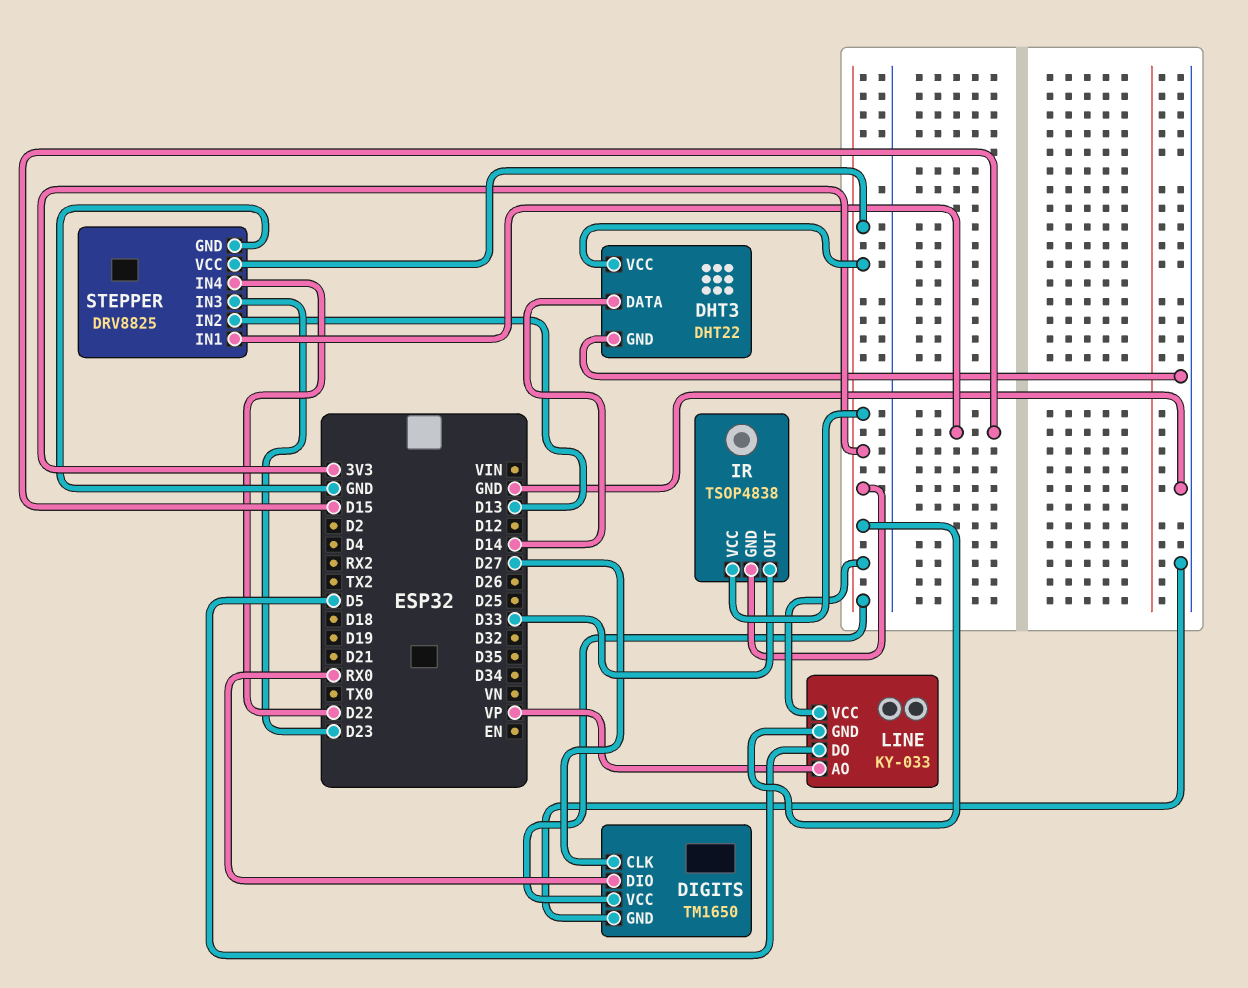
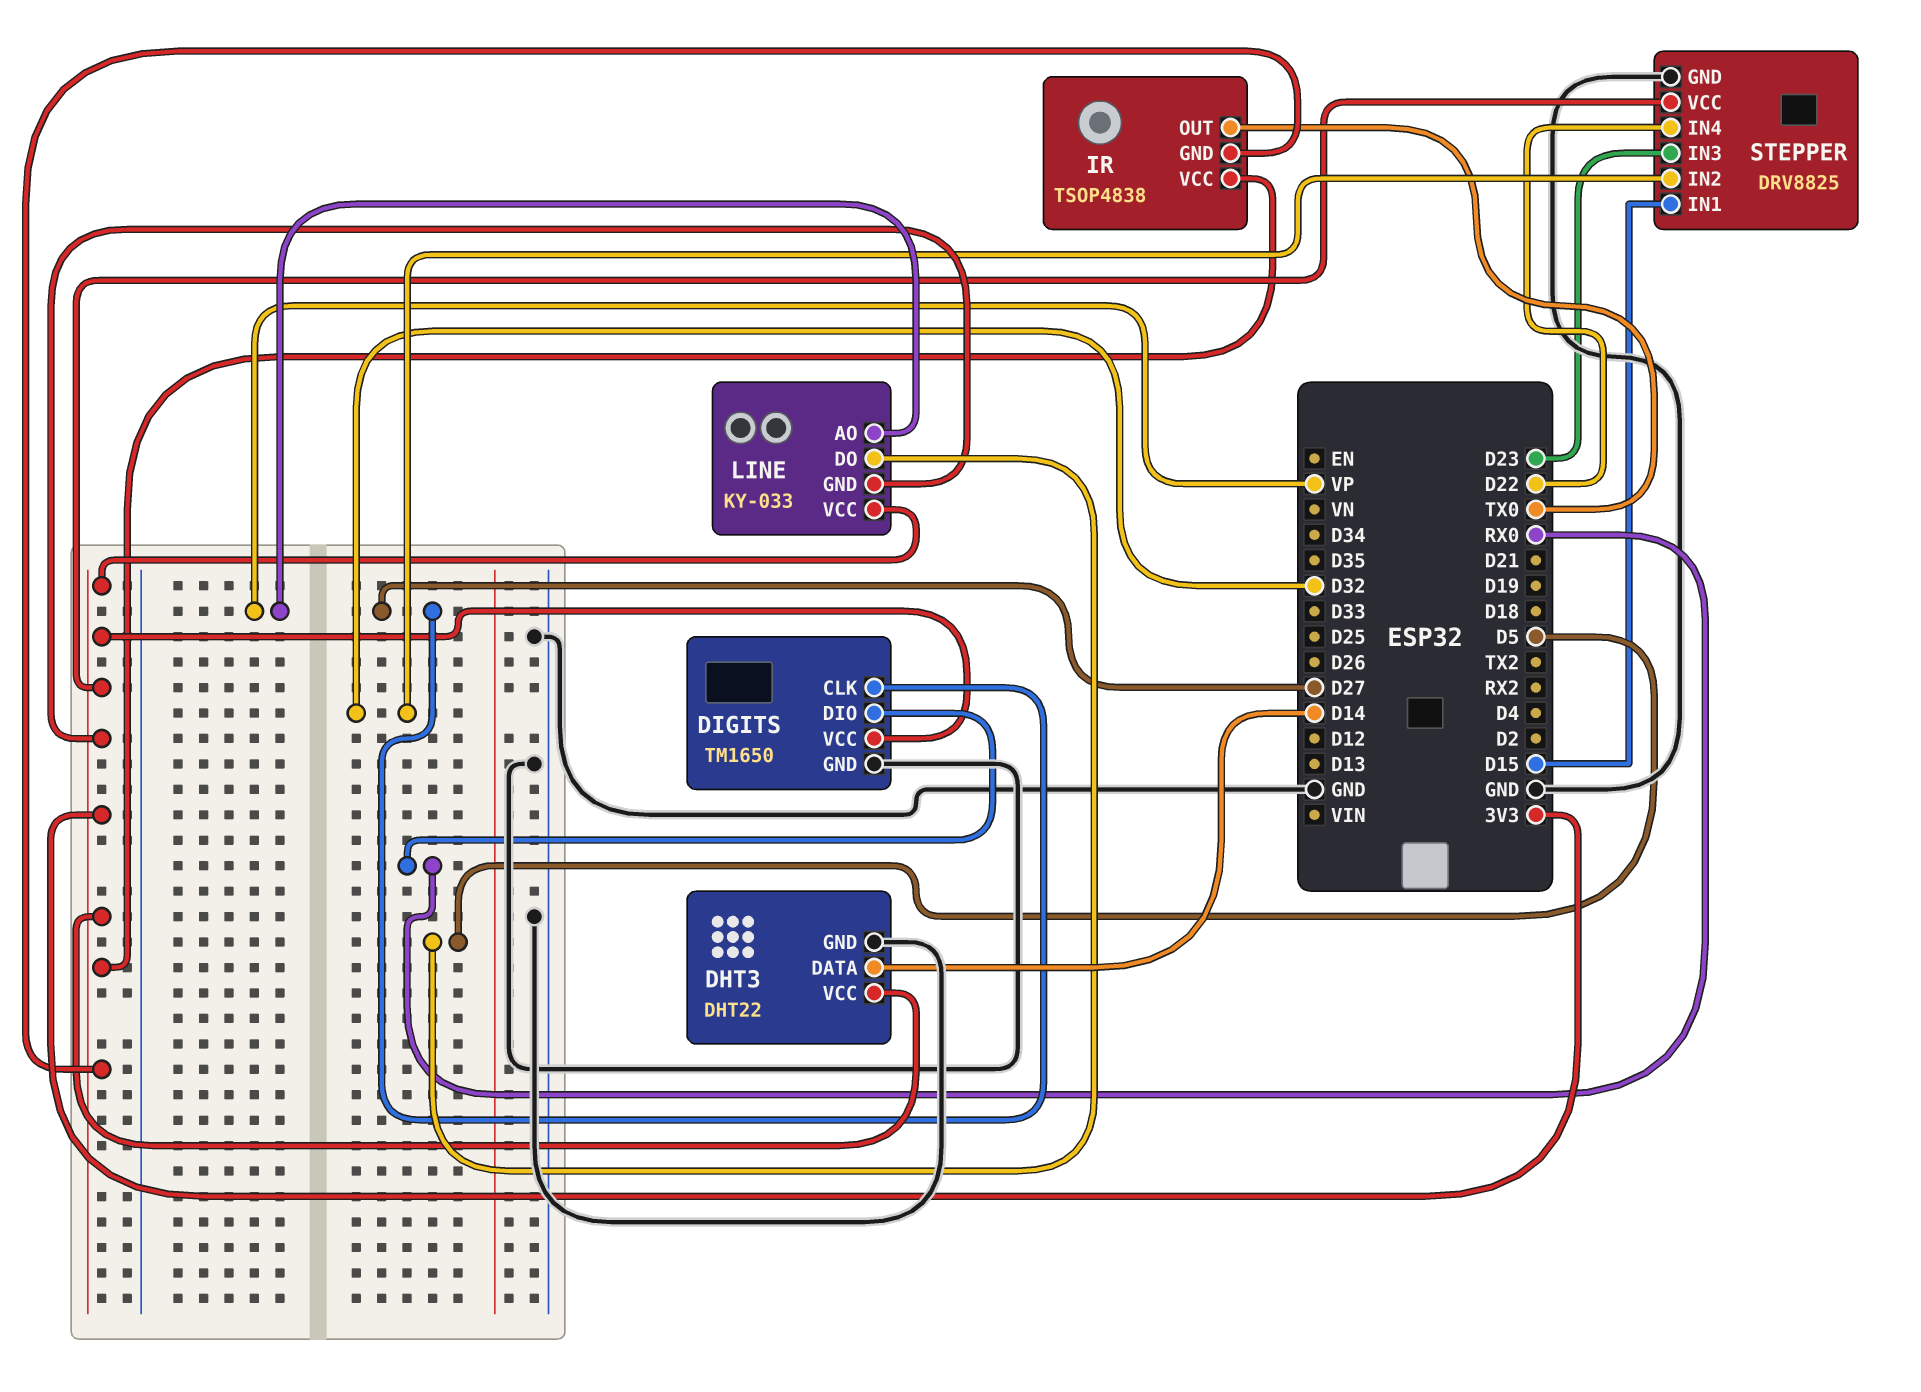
IR pin OUT: D33 -> TX0
STEPPER pin IN2: D13 -> D32

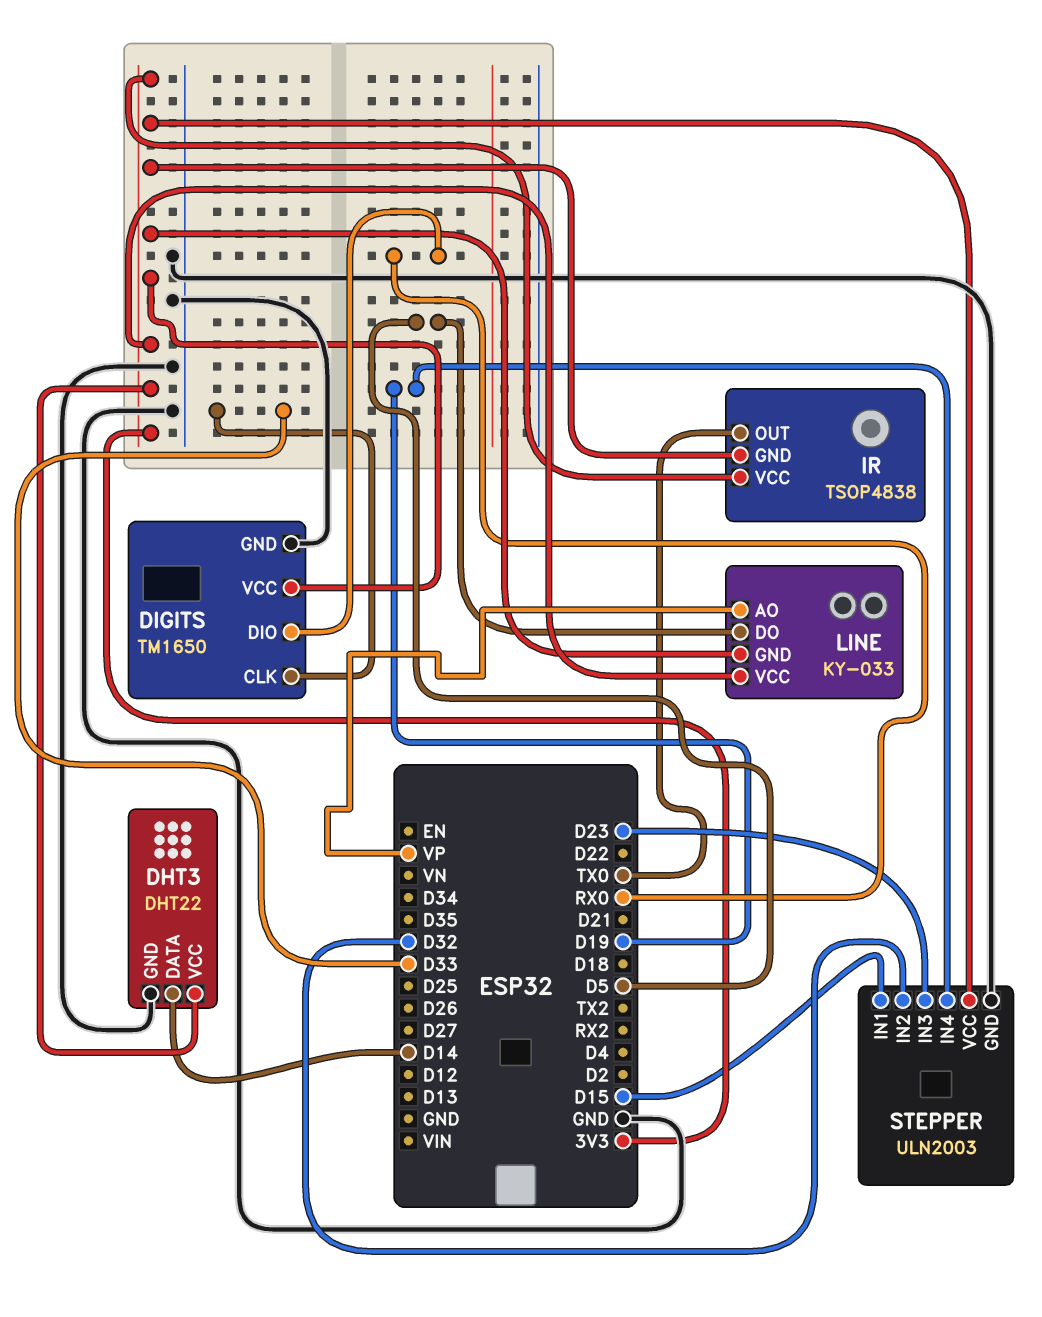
DIGITS pin CLK: D27 -> D33
STEPPER: DRV8825 -> ULN2003
STEPPER pin IN4: D22 -> D19

